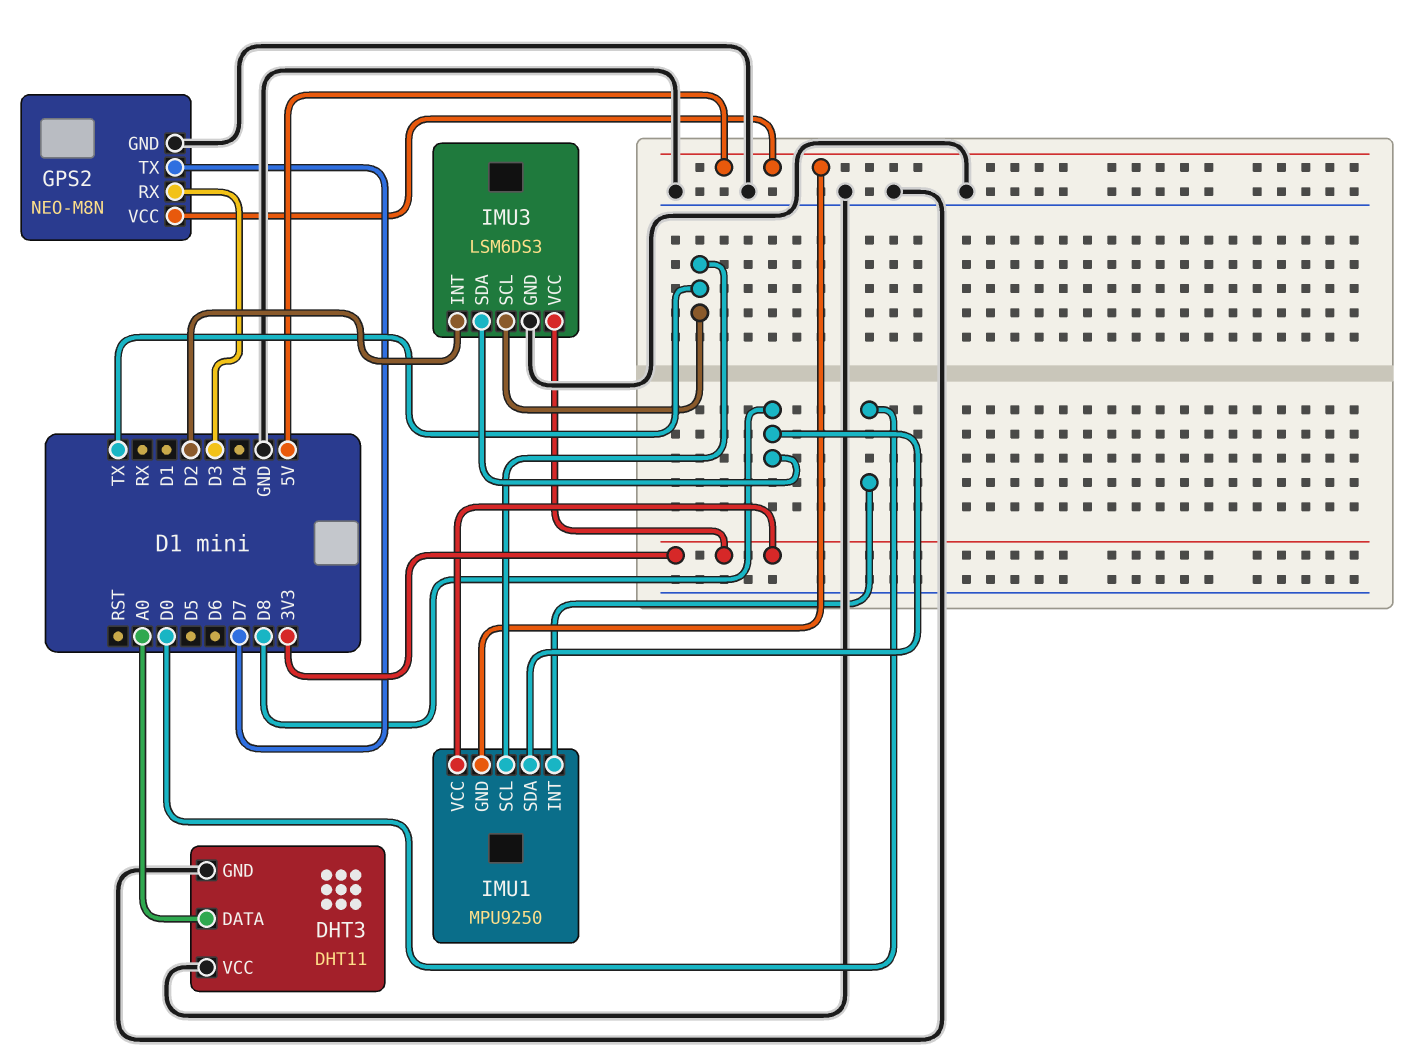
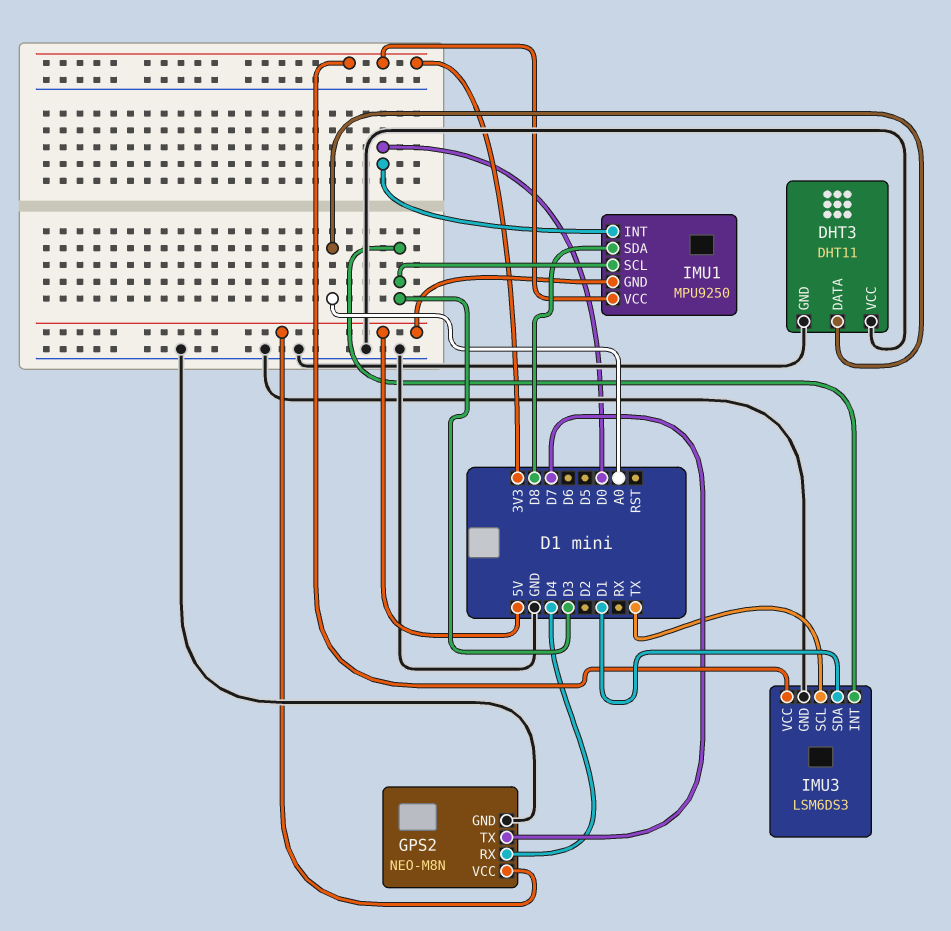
GPS2 pin RX: D3 -> D4
IMU1 pin SCL: TX -> D3
IMU3 pin INT: D2 -> D3
IMU3 pin SDA: D8 -> D1

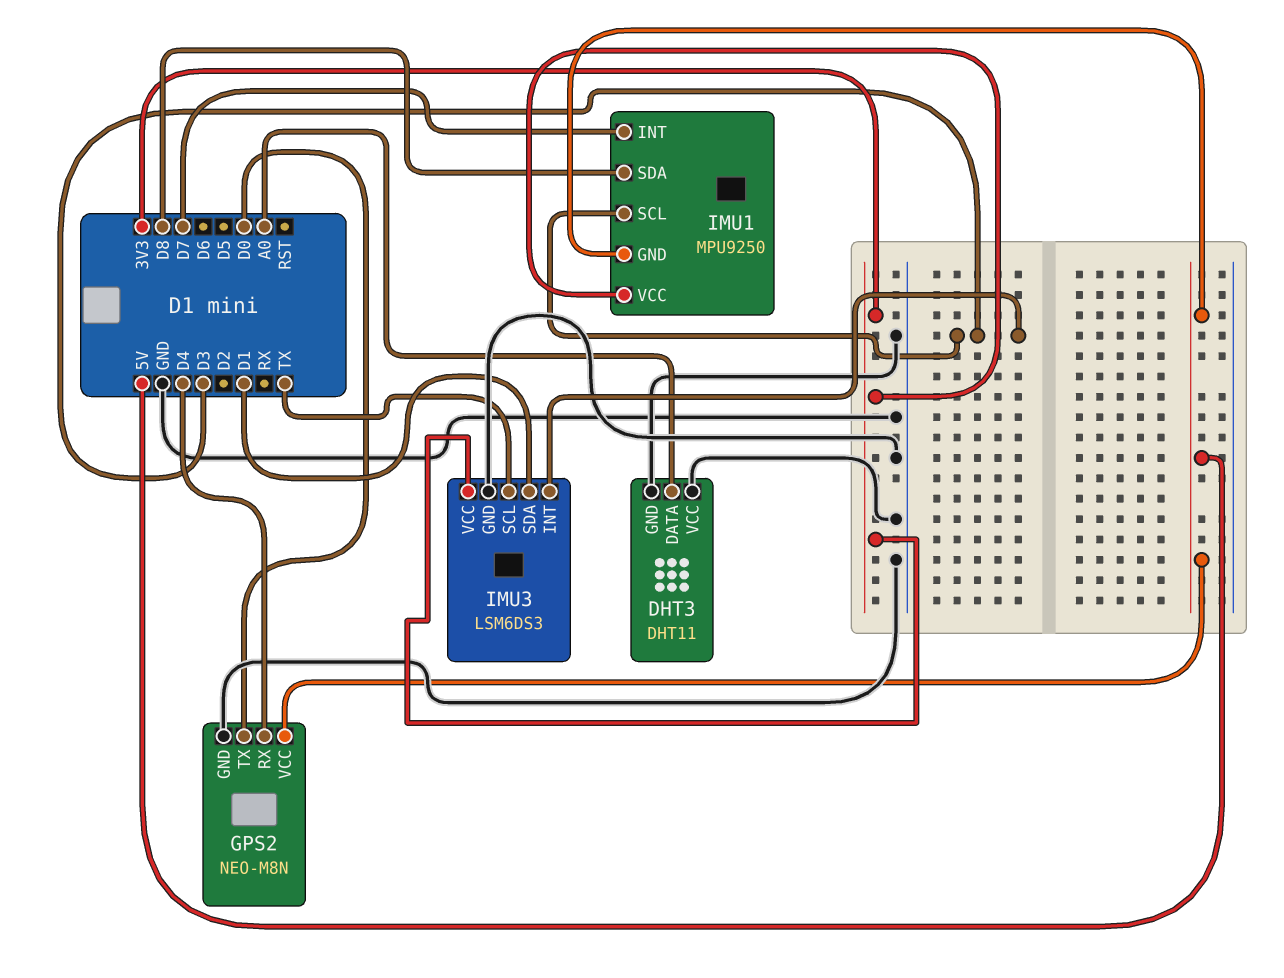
GPS2 pin TX: D7 -> D0
IMU1 pin INT: D0 -> D7

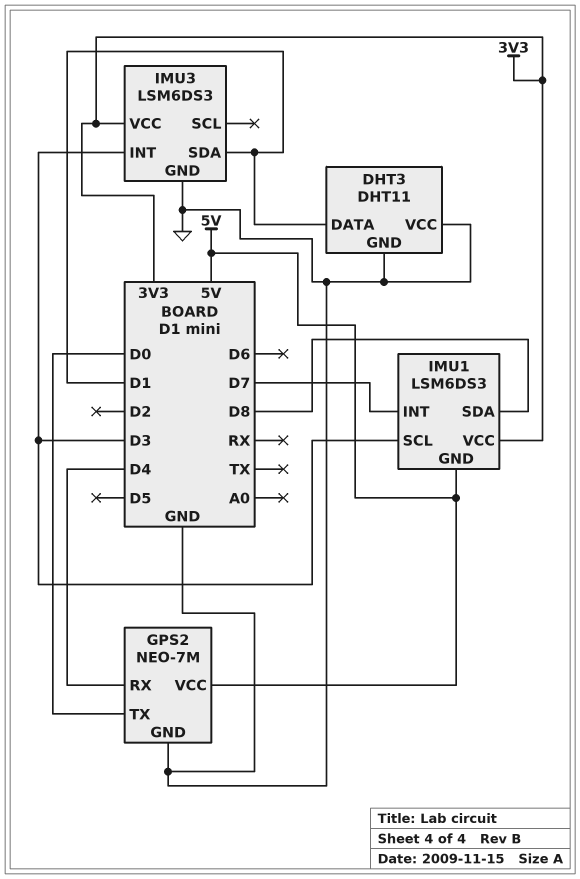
DHT3 pin DATA: A0 -> D1
GPS2: NEO-M8N -> NEO-7M
IMU1: MPU9250 -> LSM6DS3
IMU3 pin SCL: TX -> none

